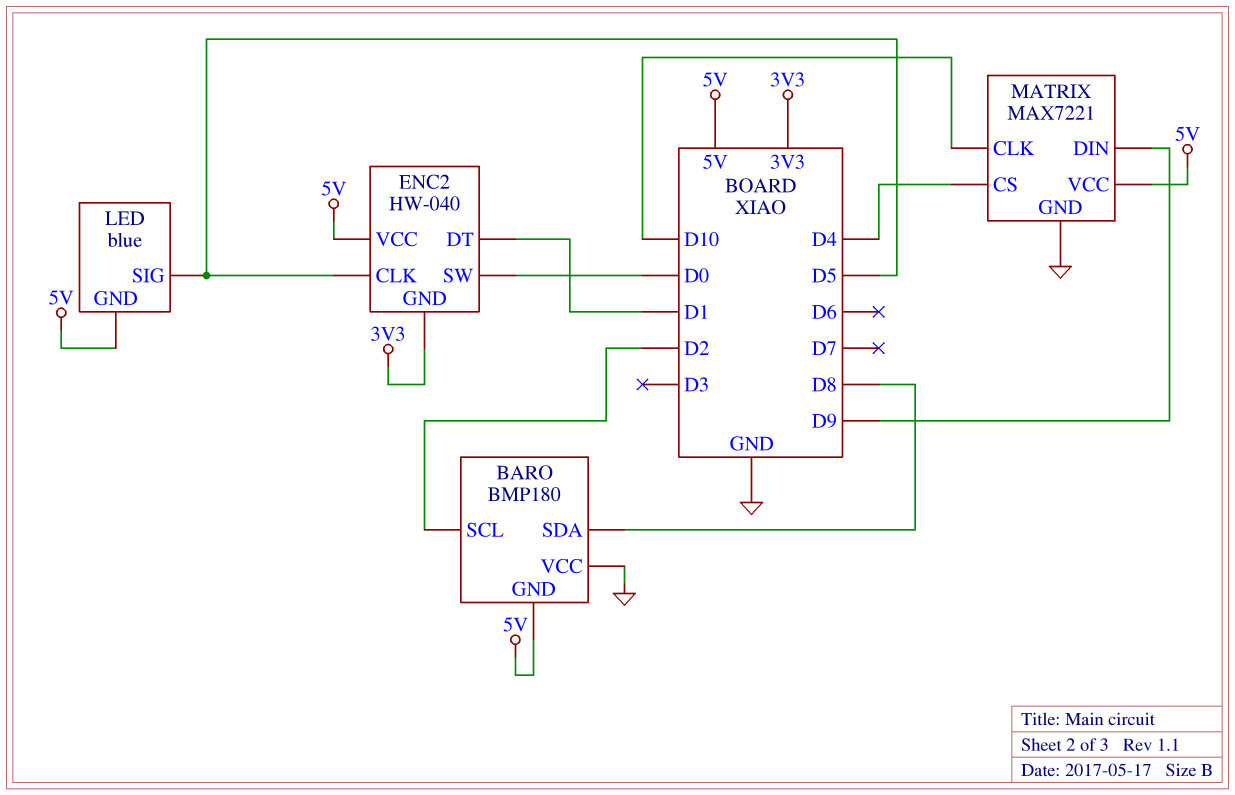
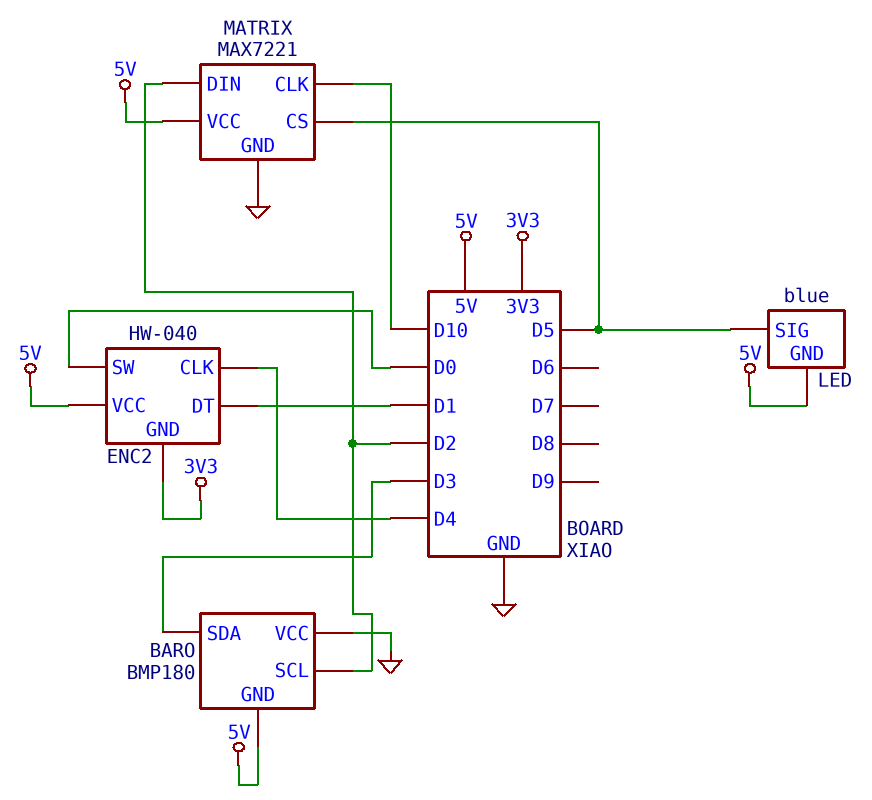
BARO pin SDA: D8 -> D3
ENC2 pin CLK: D5 -> D4
MATRIX pin CS: D4 -> D5
MATRIX pin DIN: D9 -> D2

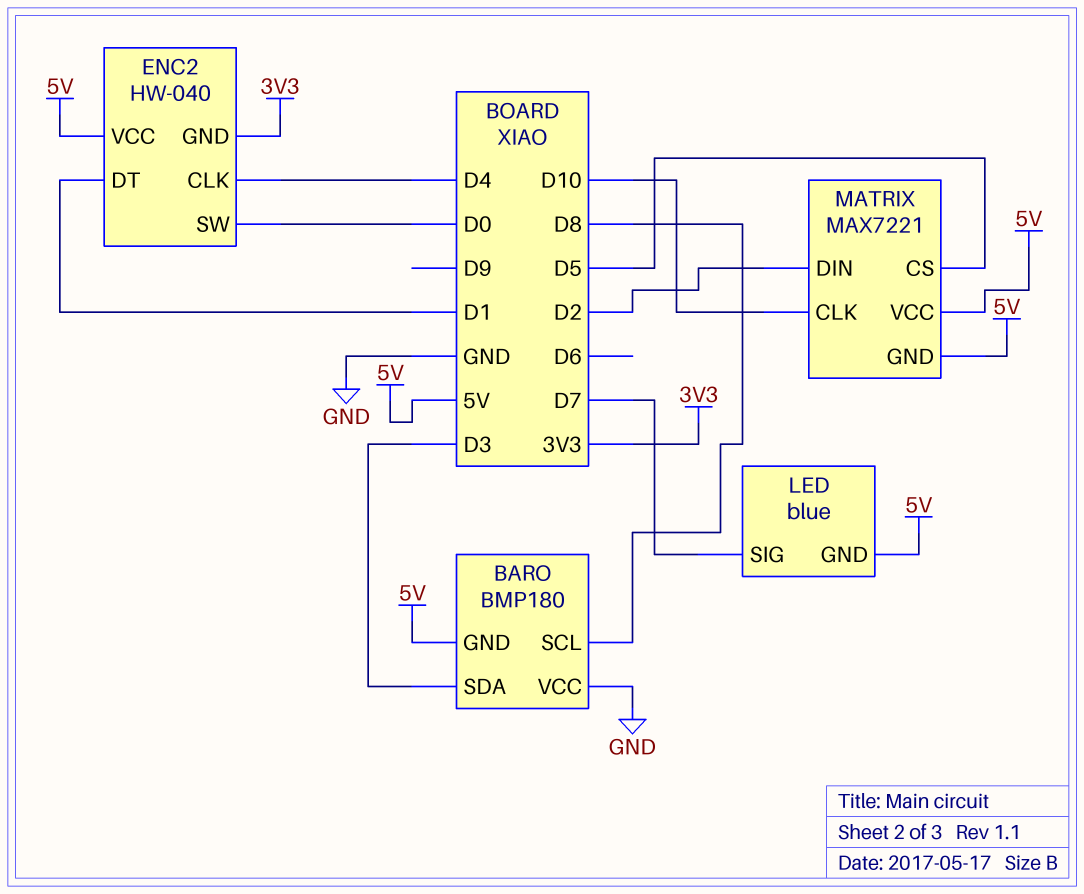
BARO pin SCL: D2 -> D8
LED pin SIG: D5 -> D7
MATRIX pin GND: GND -> 5V

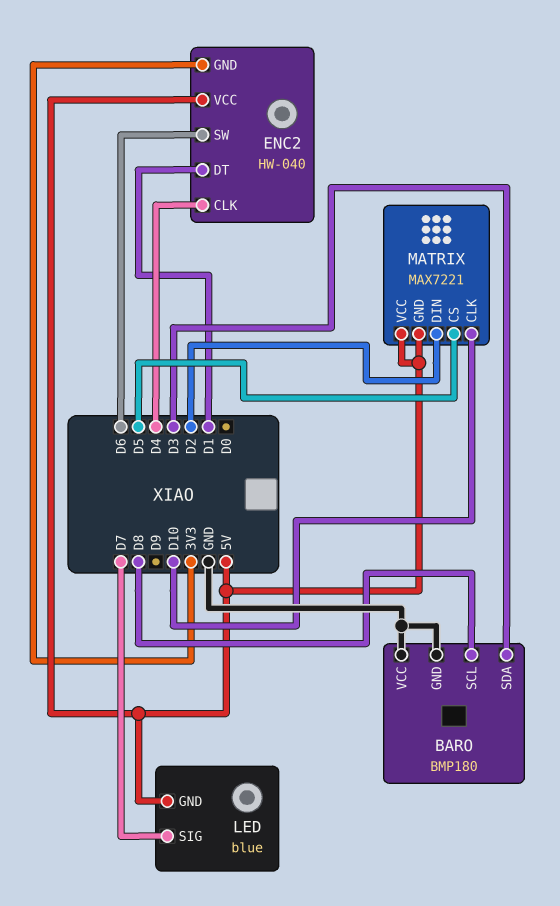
BARO pin GND: 5V -> GND
ENC2 pin SW: D0 -> D6

